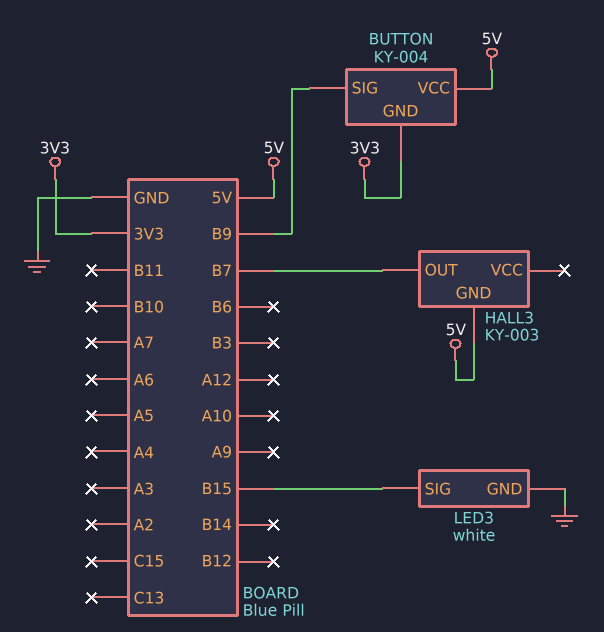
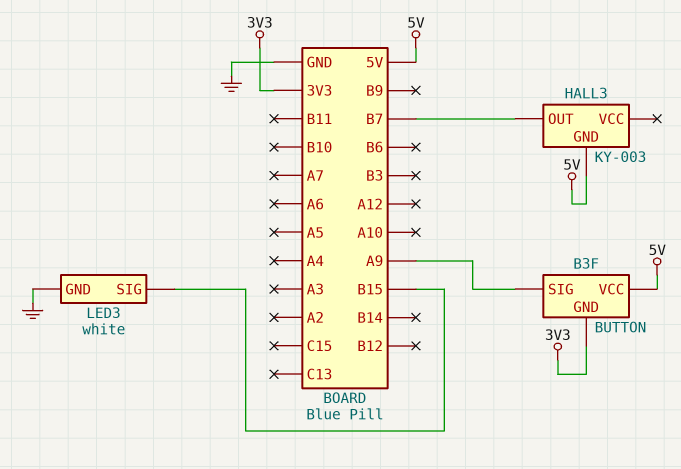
BUTTON: KY-004 -> B3F
BUTTON pin SIG: B9 -> A9

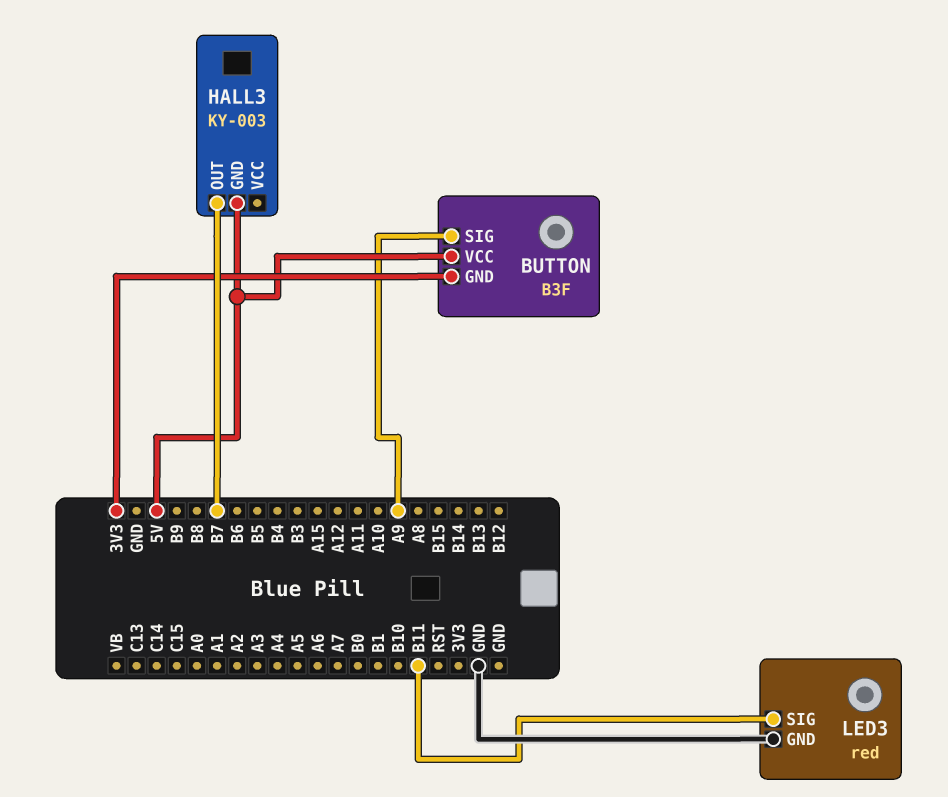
LED3: white -> red
LED3 pin SIG: B15 -> B11

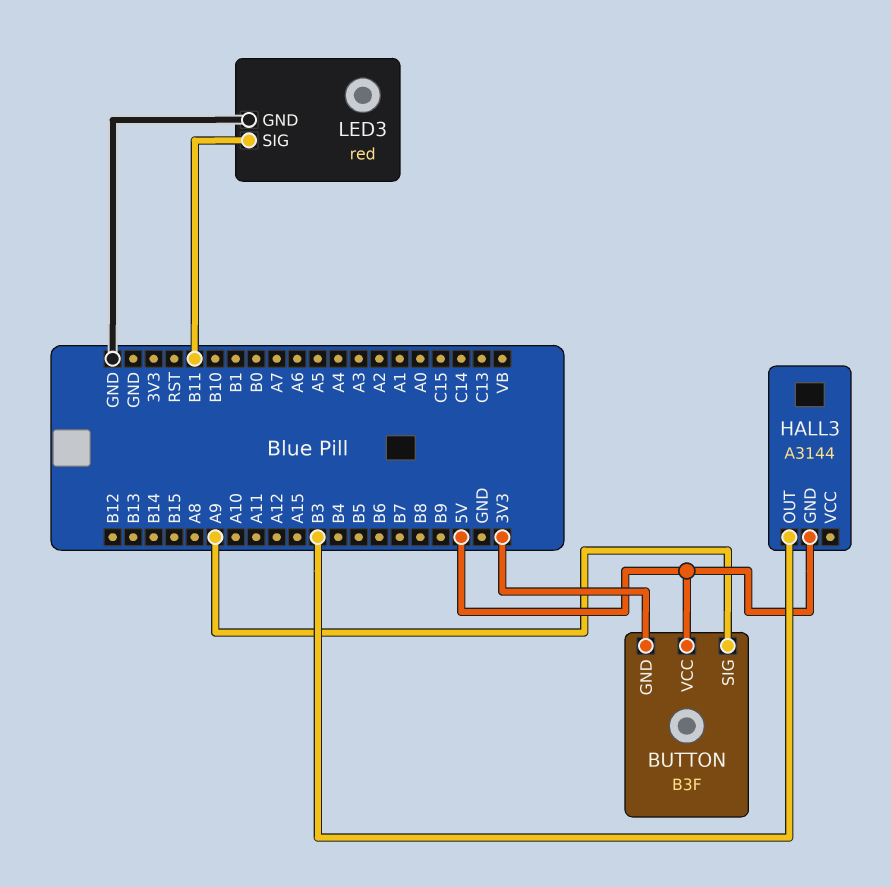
HALL3: KY-003 -> A3144
HALL3 pin OUT: B7 -> B3

